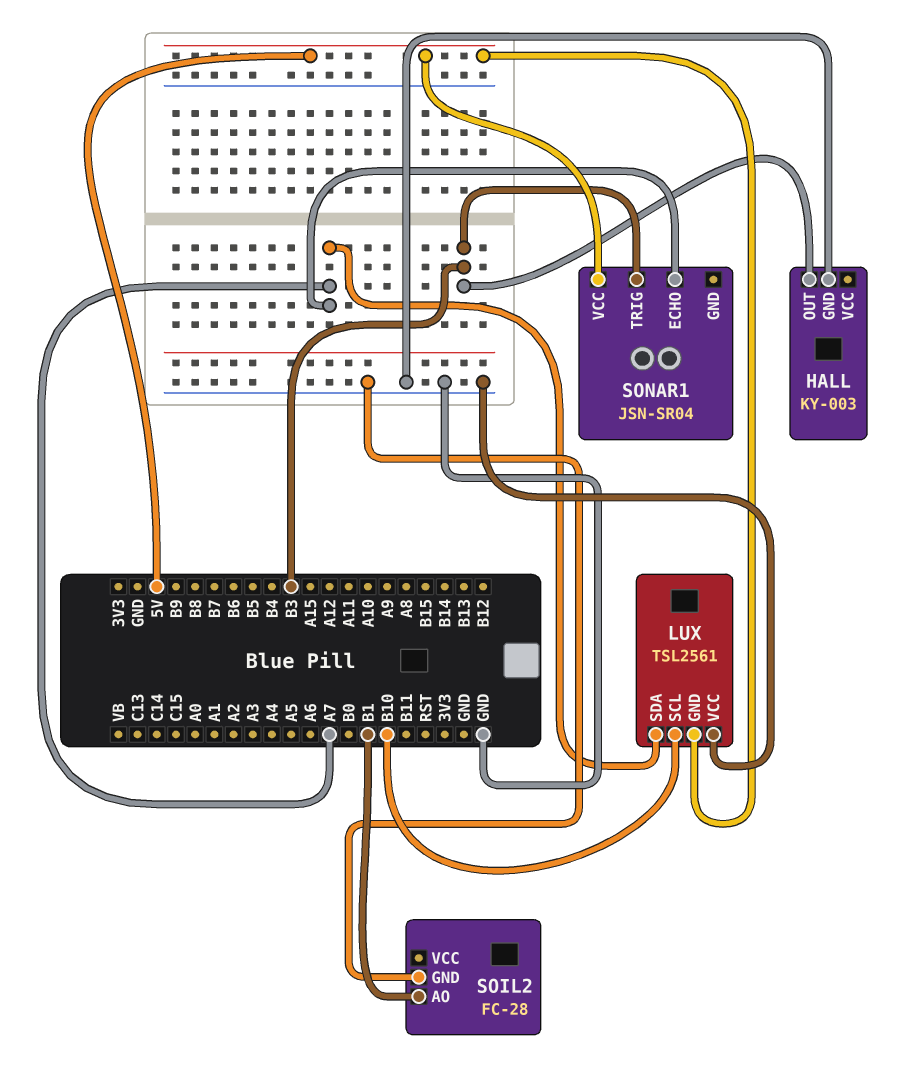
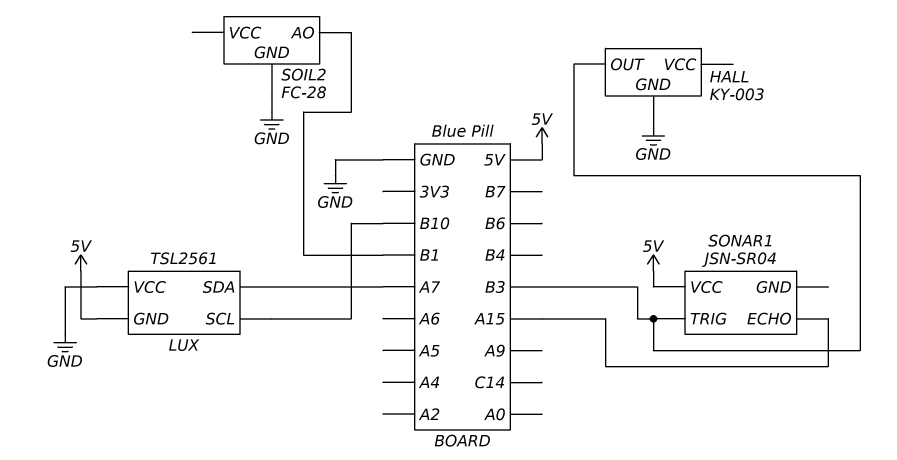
SONAR1 pin ECHO: A7 -> A15

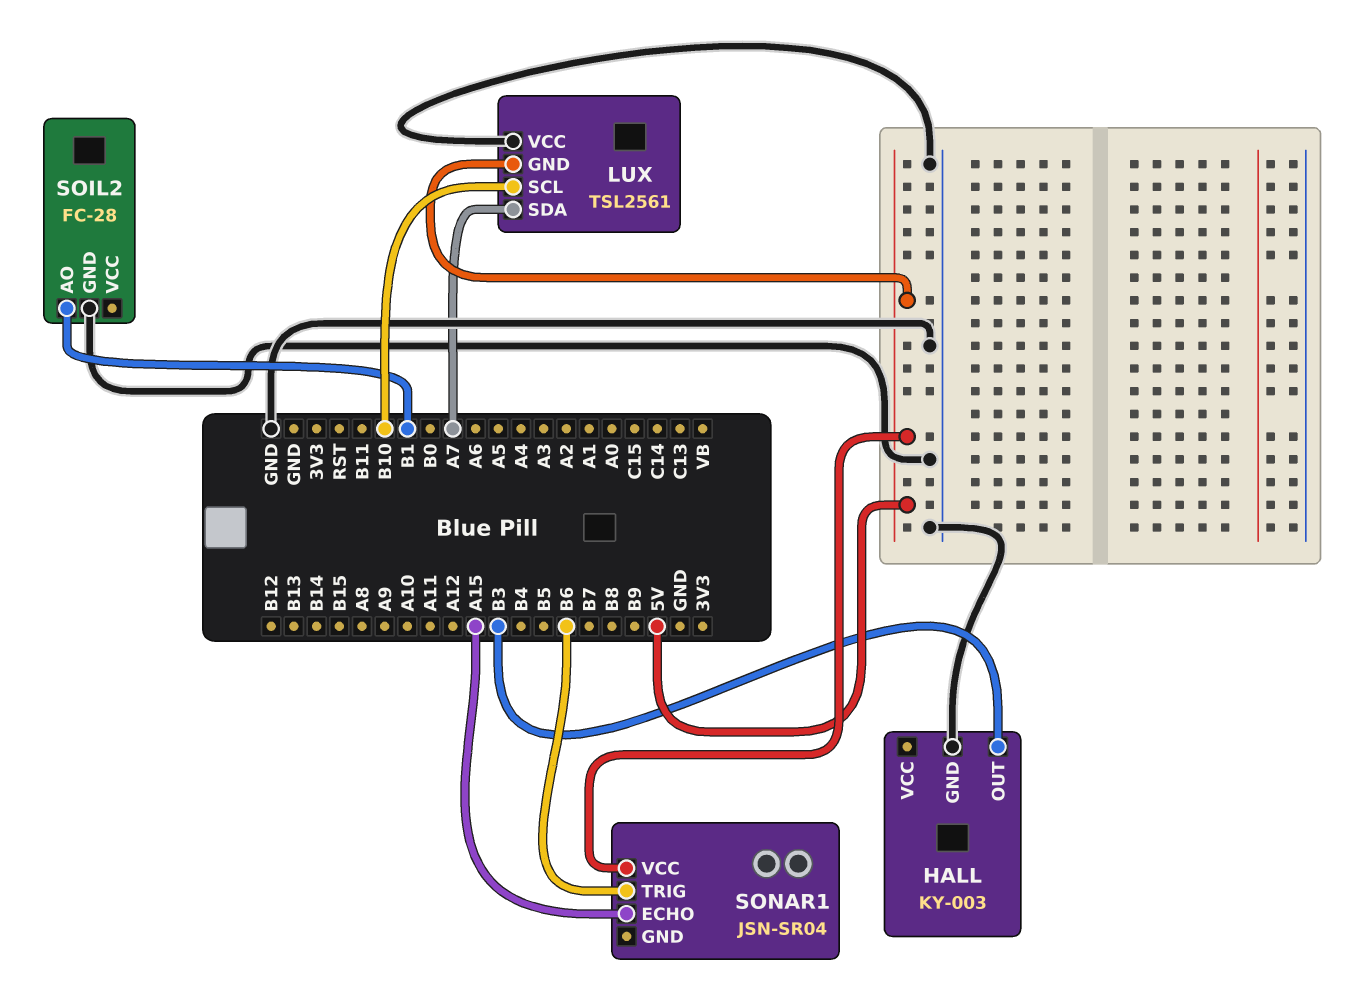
SONAR1 pin TRIG: B3 -> B6

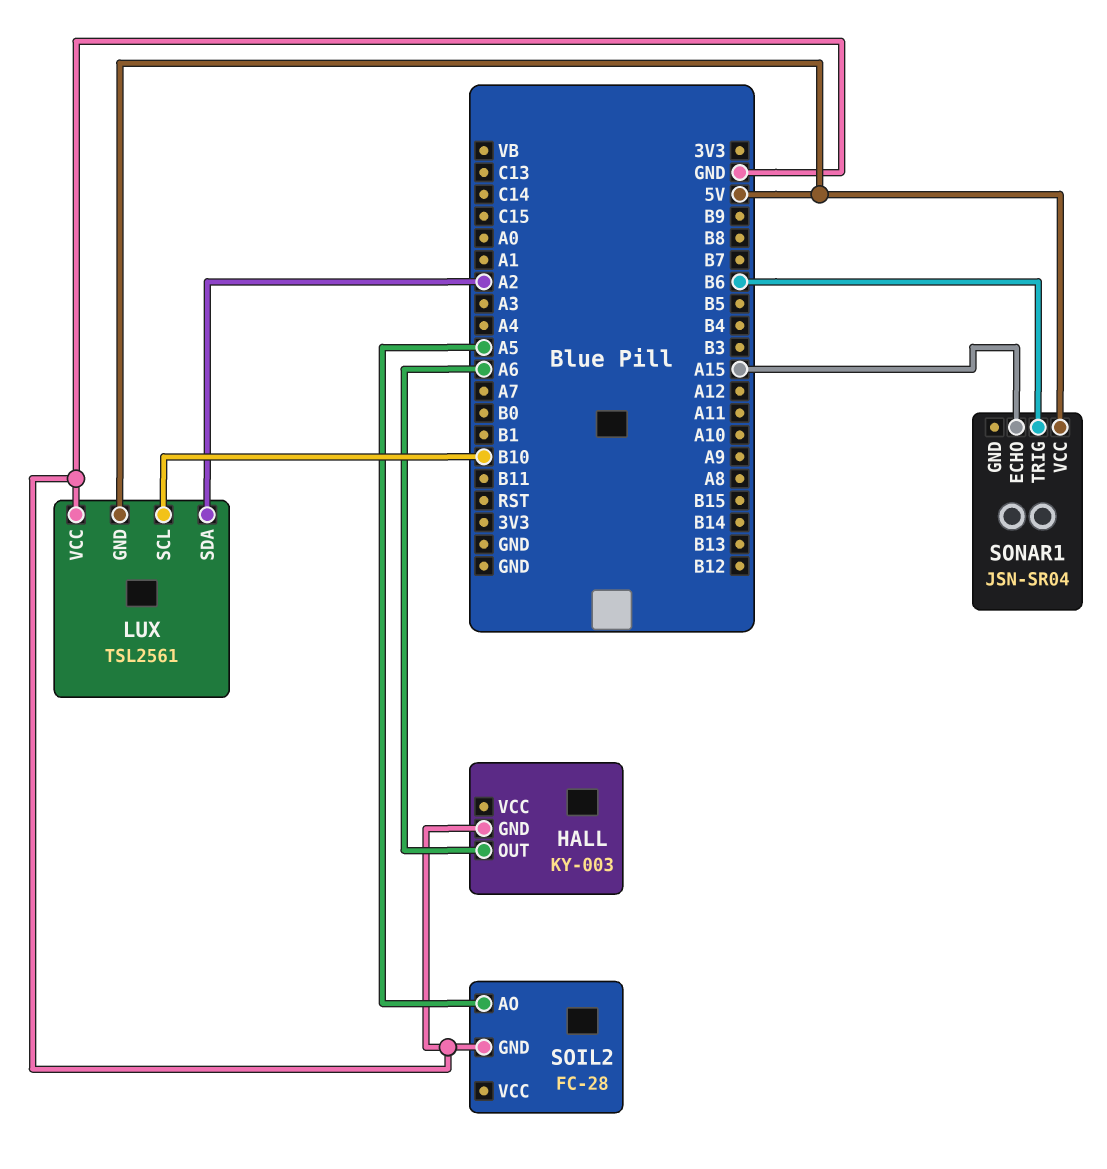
HALL pin OUT: B3 -> A6
LUX pin SDA: A7 -> A2
SOIL2 pin AO: B1 -> A5

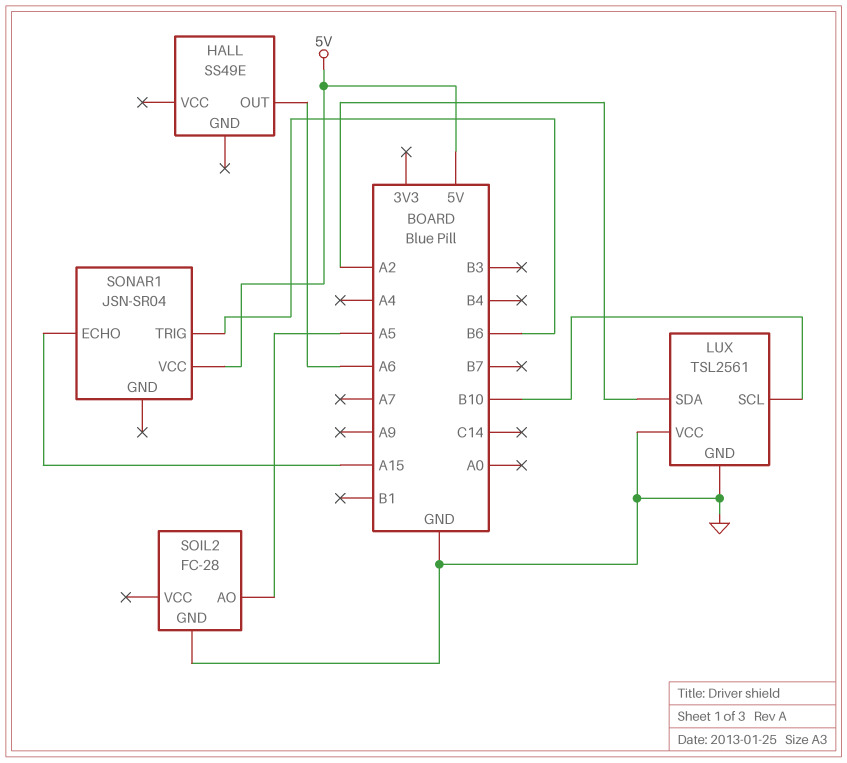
HALL: KY-003 -> SS49E
HALL pin GND: GND -> none
LUX pin GND: 5V -> GND

